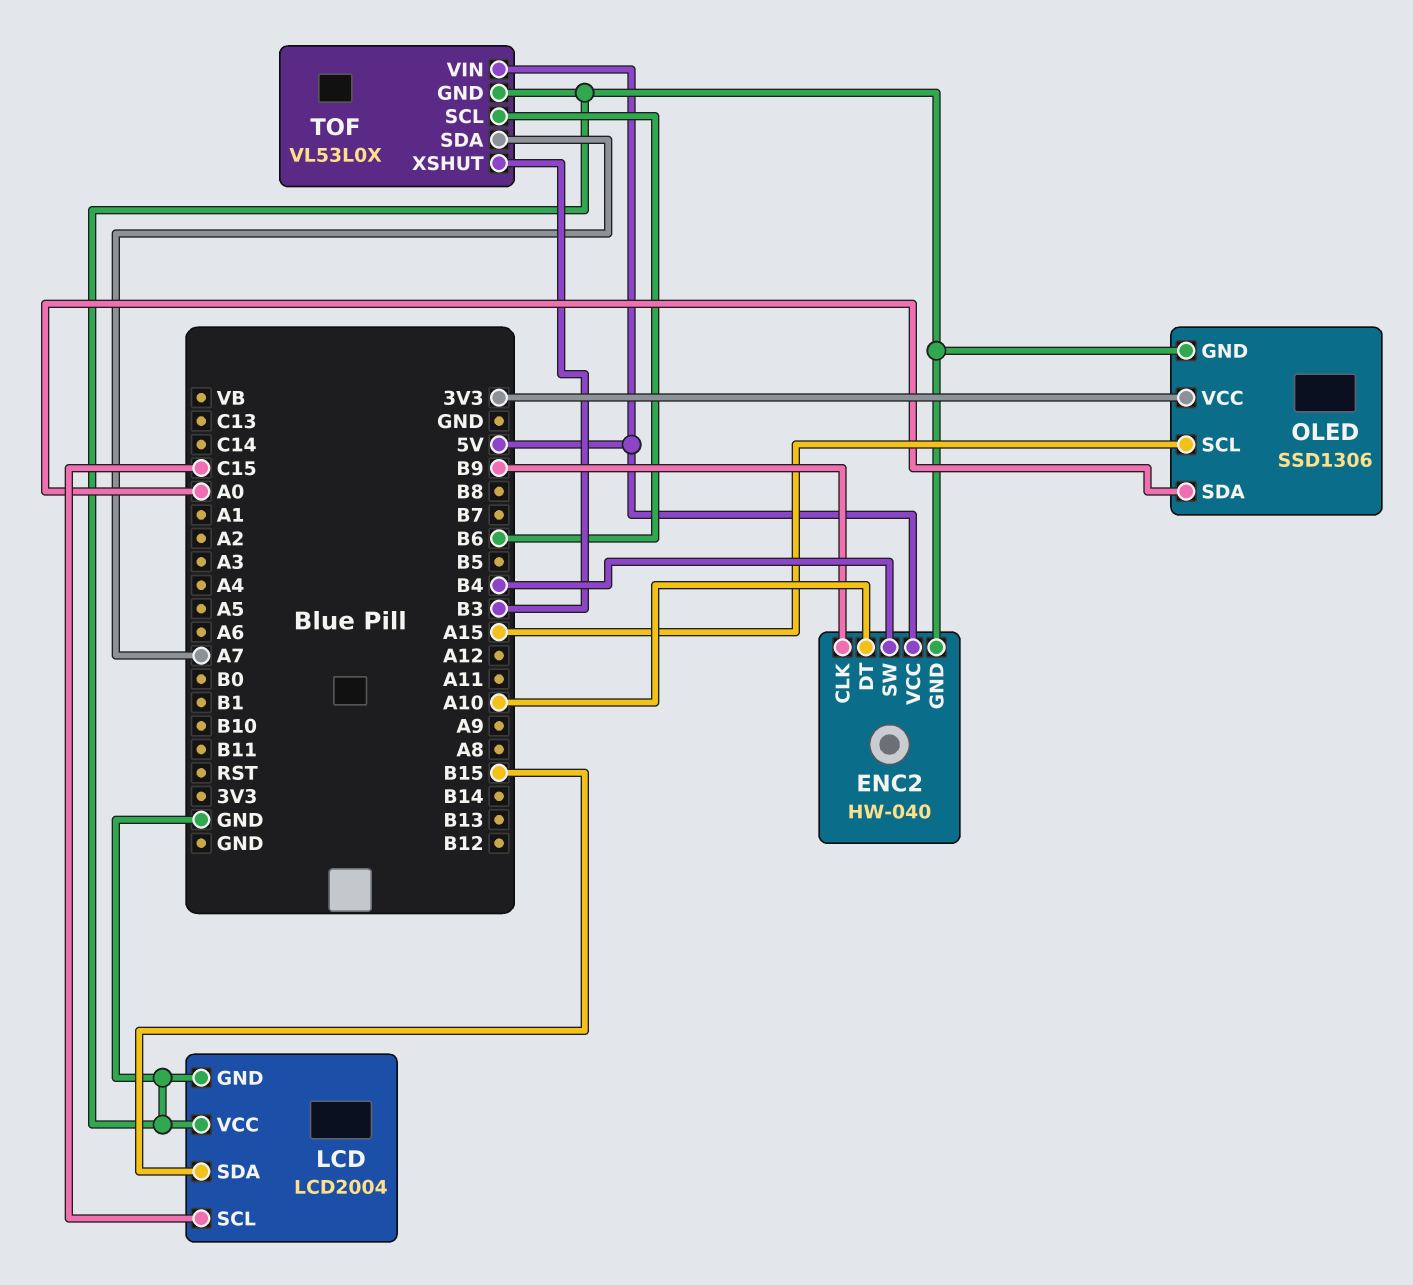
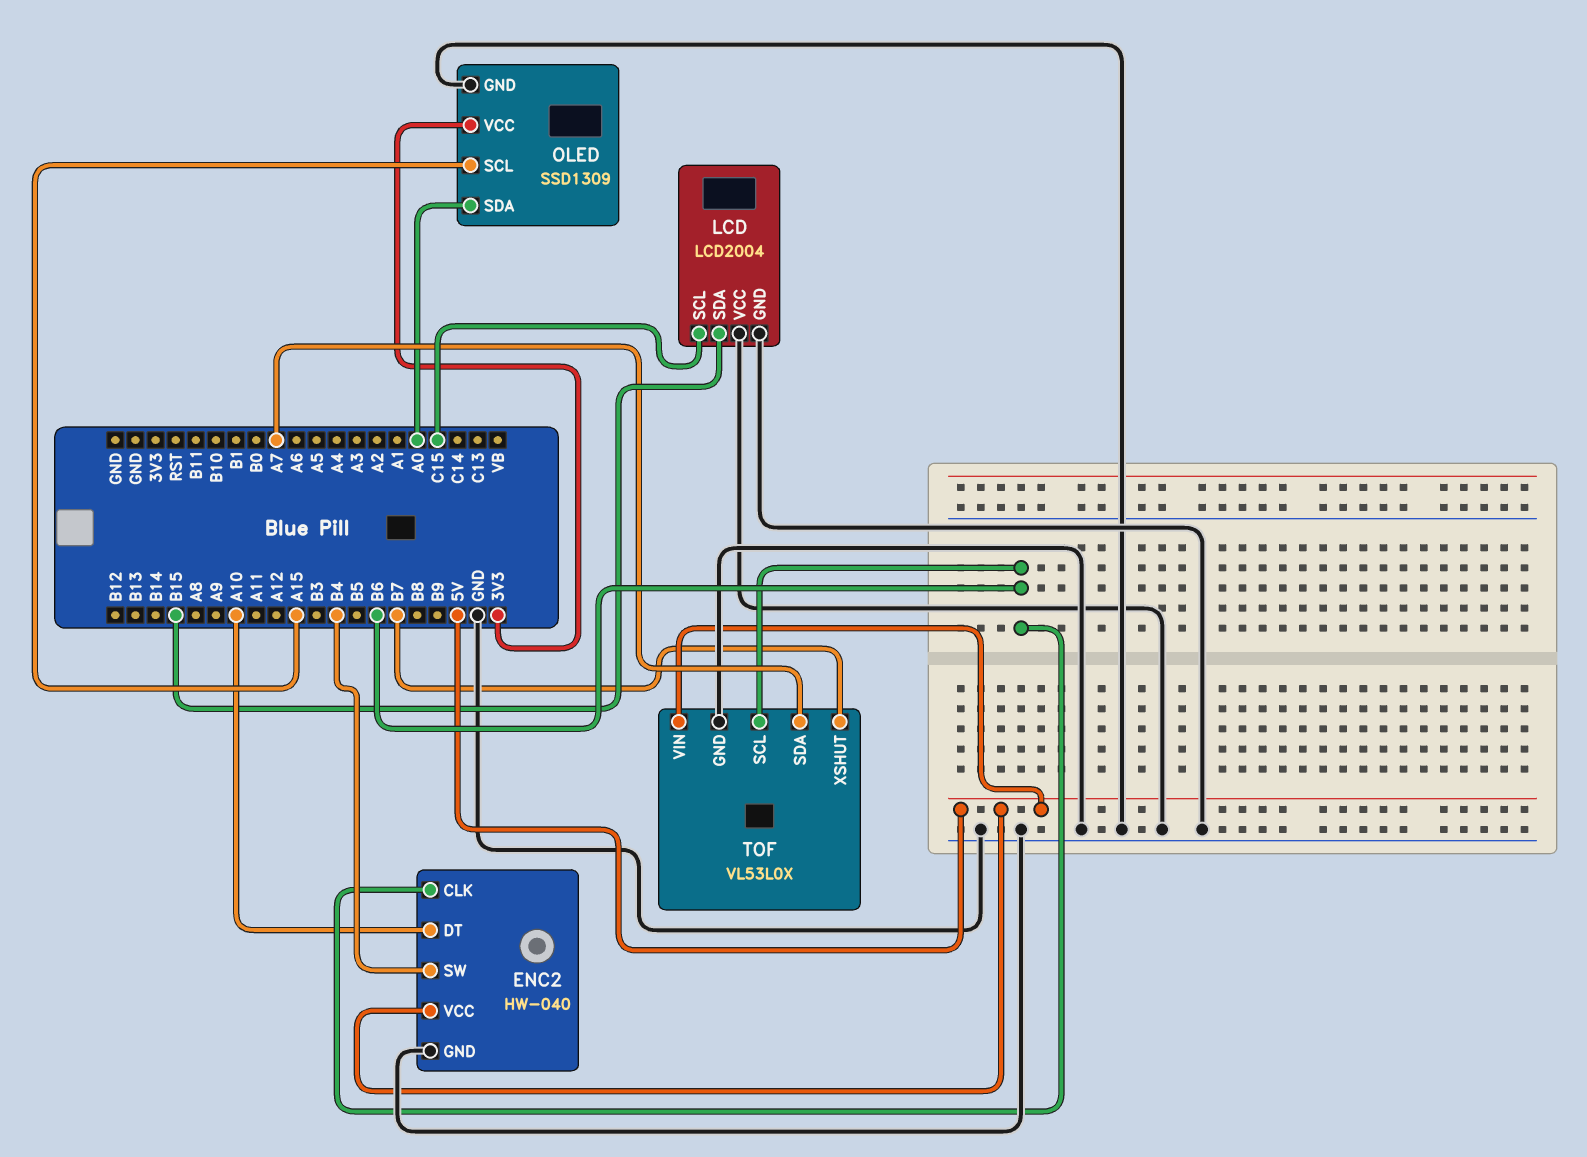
ENC2 pin CLK: B9 -> B6
OLED: SSD1306 -> SSD1309
TOF pin XSHUT: B3 -> B7

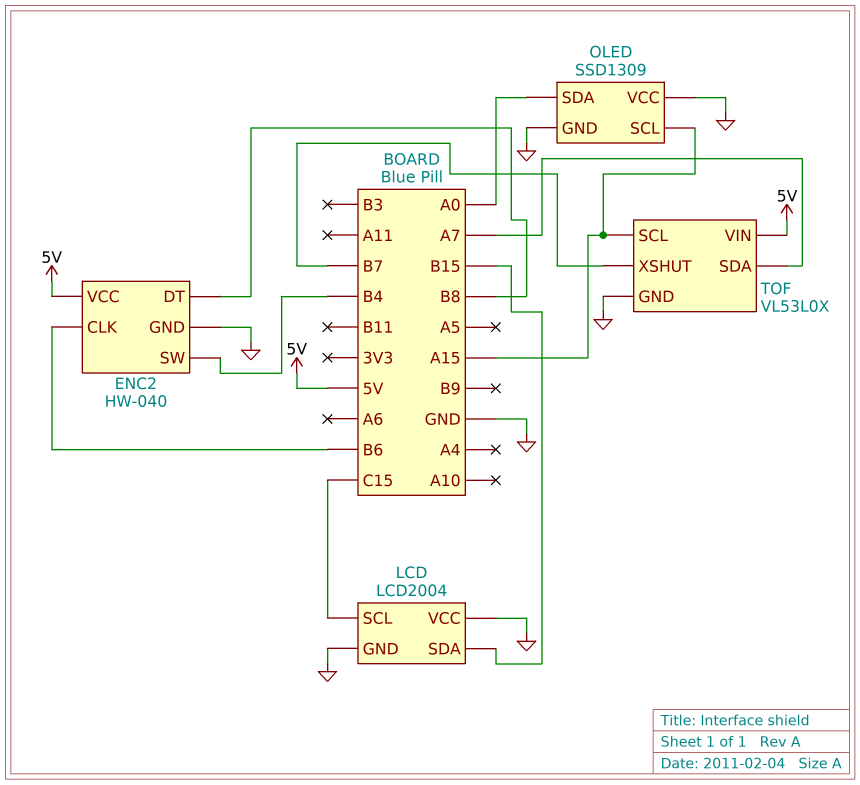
ENC2 pin DT: A10 -> B8
OLED pin VCC: 3V3 -> GND
TOF pin SCL: B6 -> A15

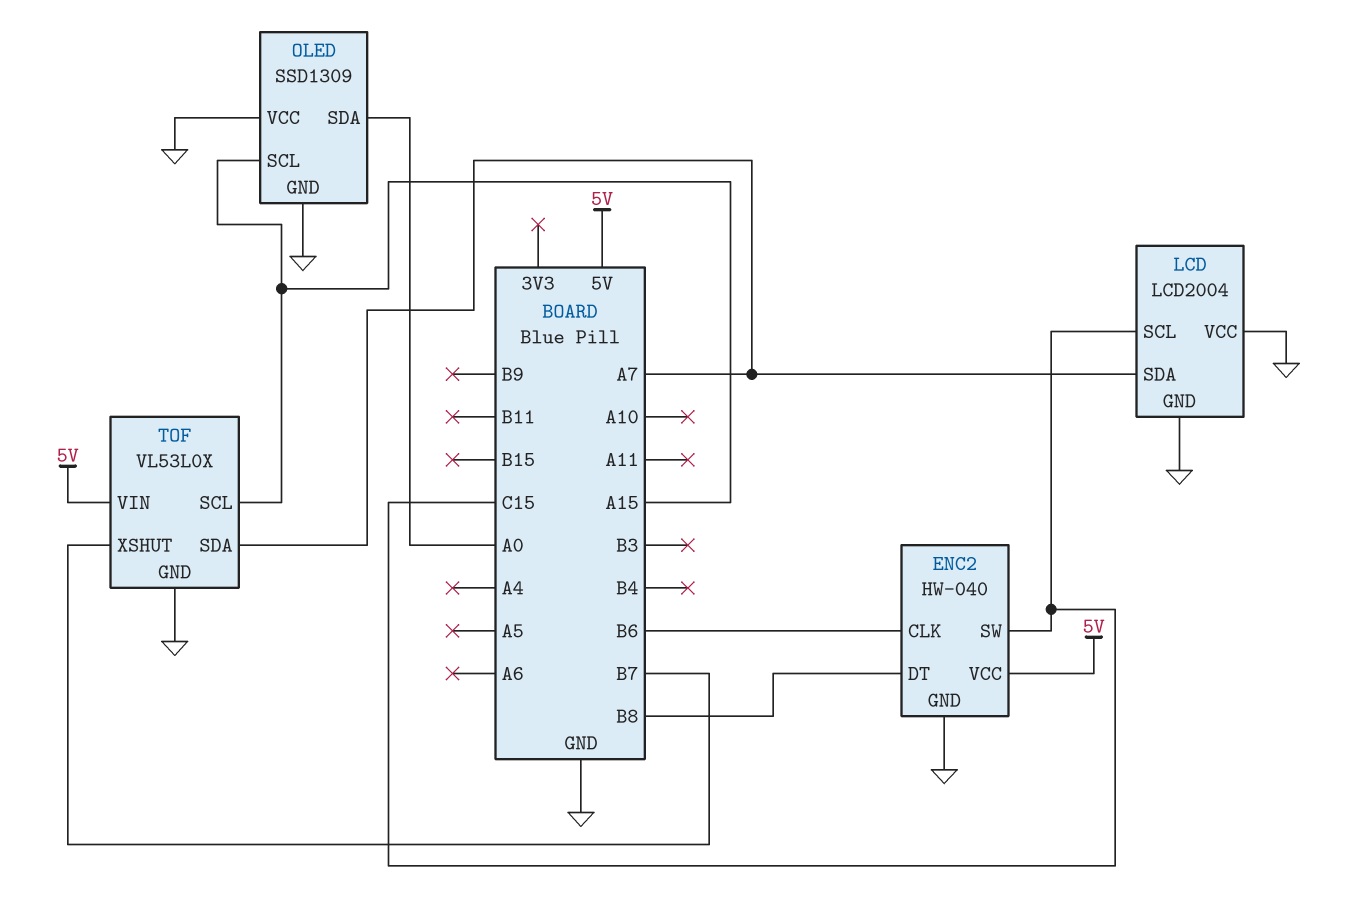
ENC2 pin SW: B4 -> C15
LCD pin SDA: B15 -> A7

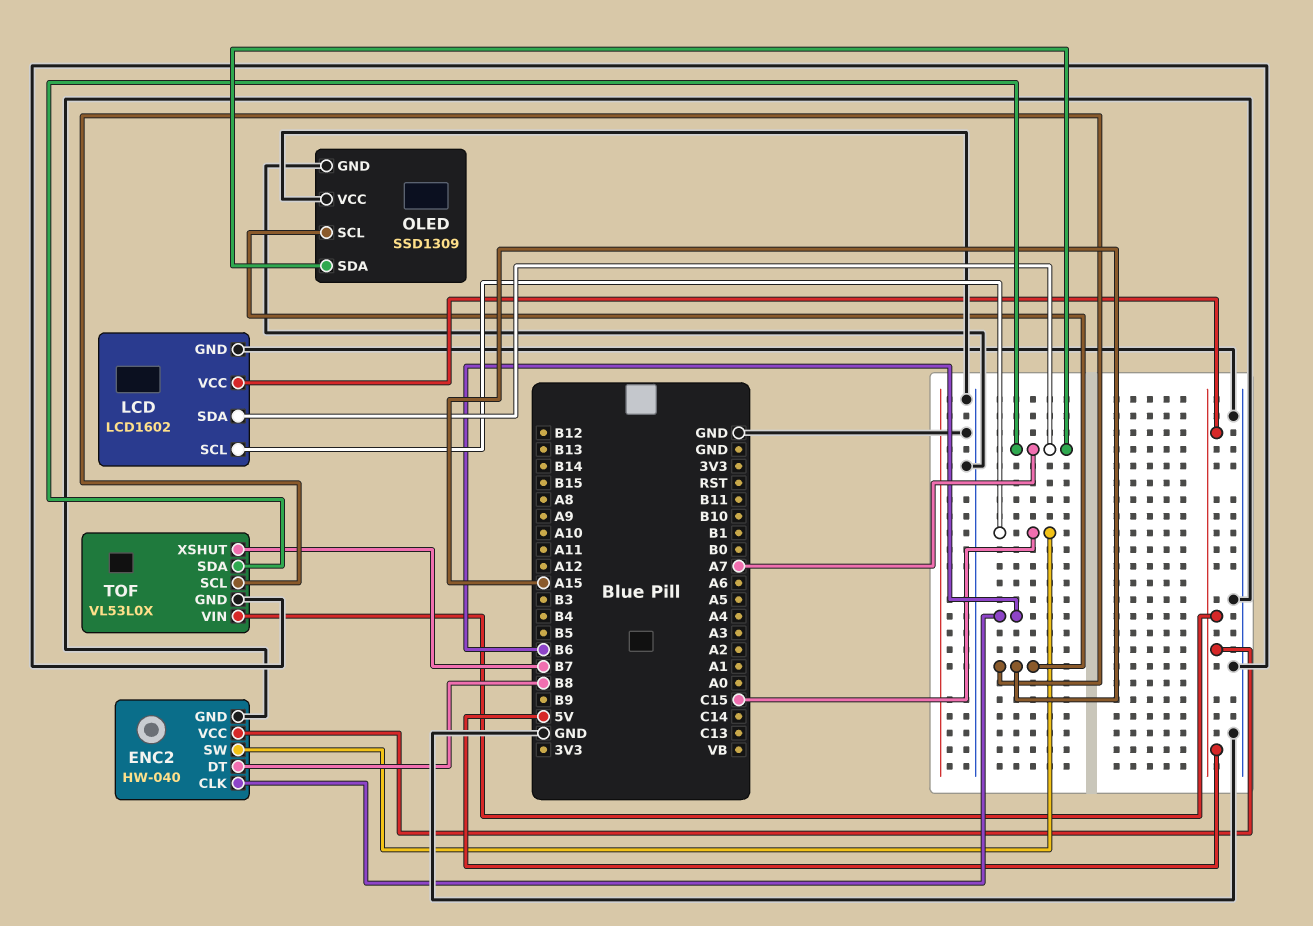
LCD: LCD2004 -> LCD1602
LCD pin VCC: GND -> 5V
OLED pin SDA: A0 -> A7

